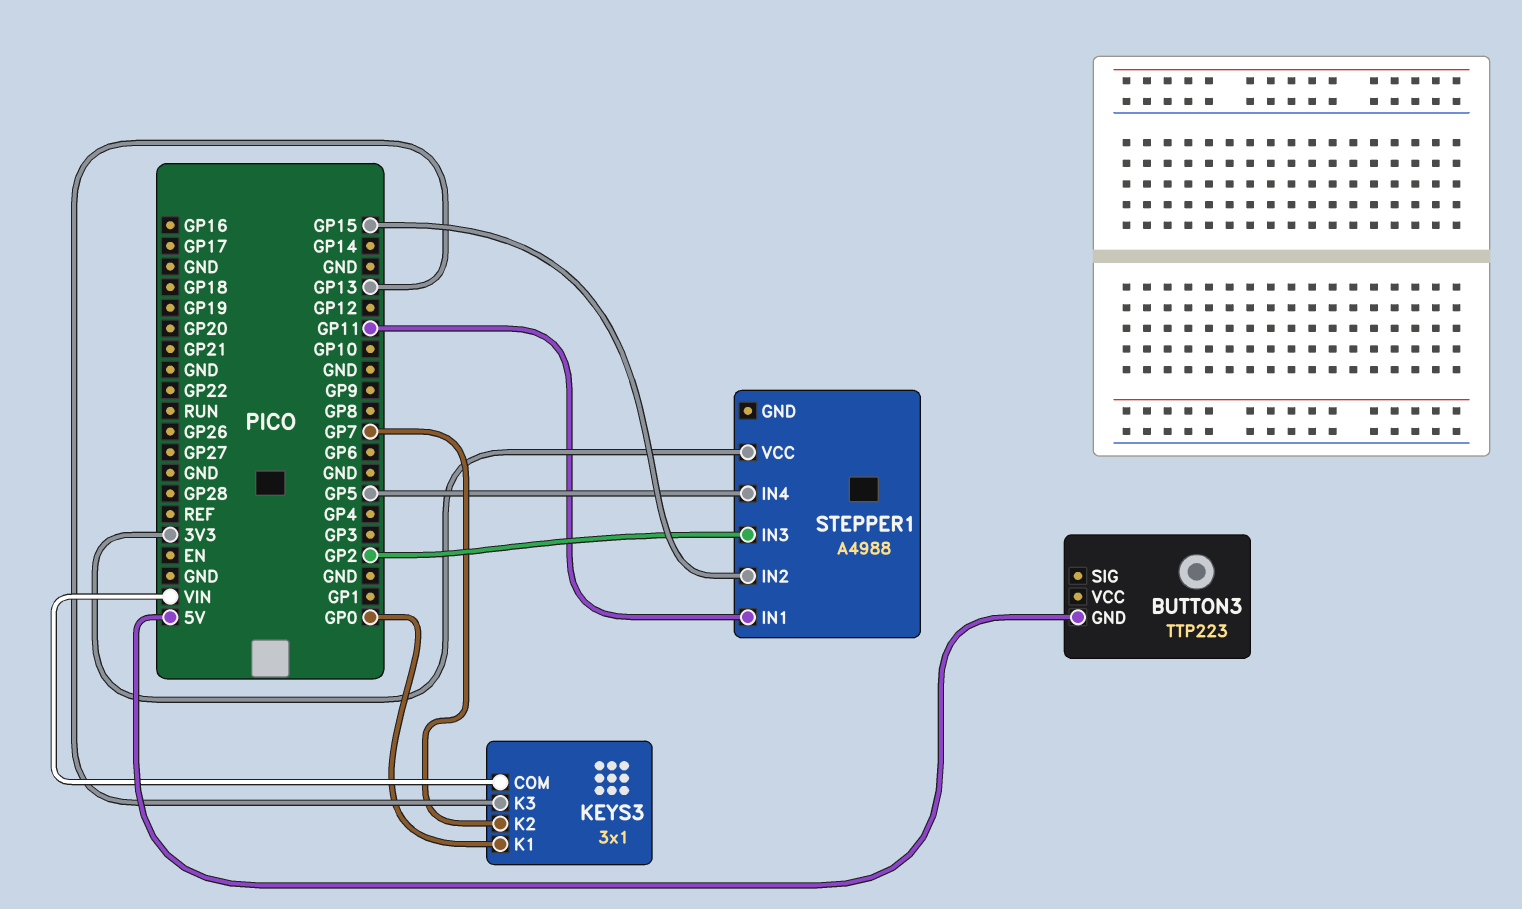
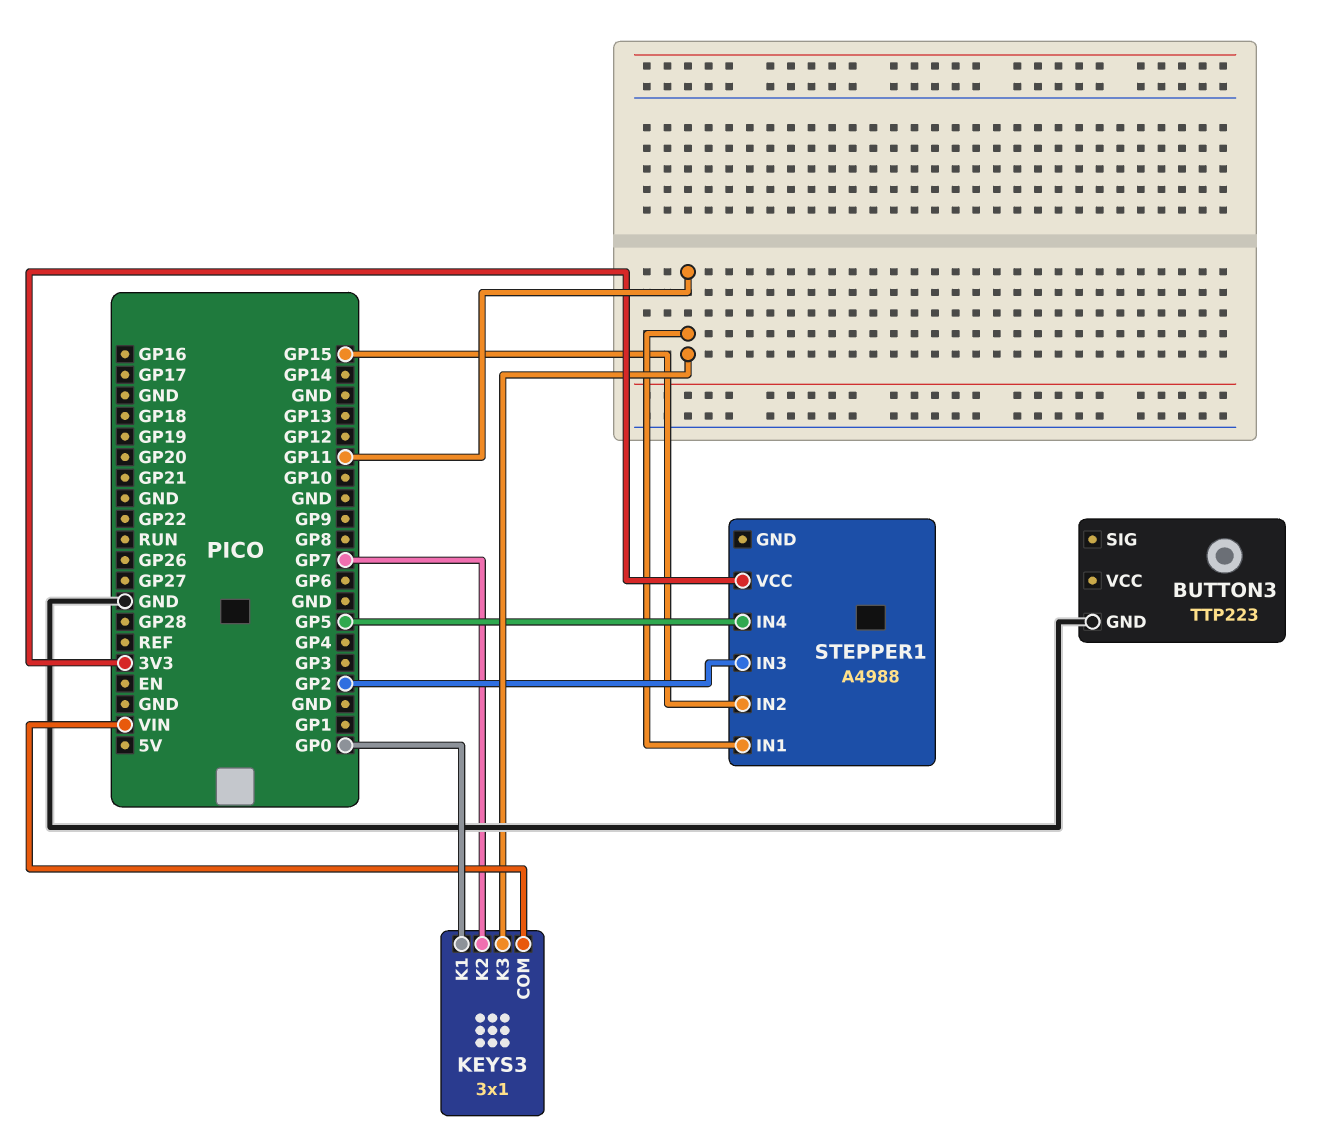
BUTTON3 pin GND: 5V -> GND
KEYS3 pin K3: GP13 -> GP11

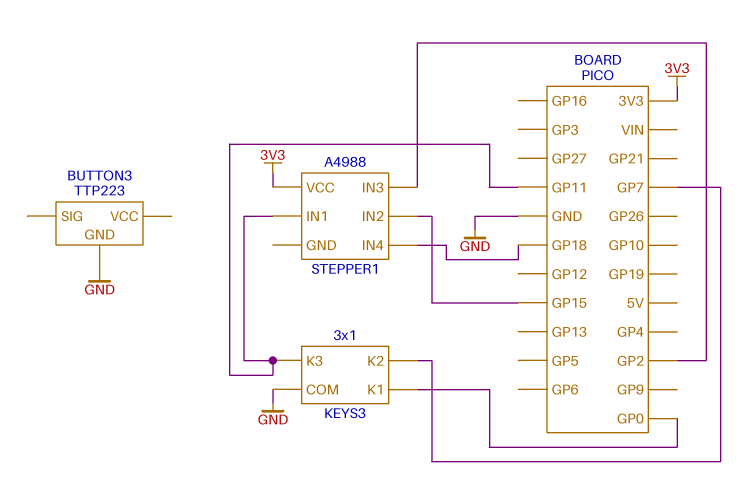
KEYS3 pin COM: VIN -> GND
STEPPER1 pin IN4: GP5 -> GP18

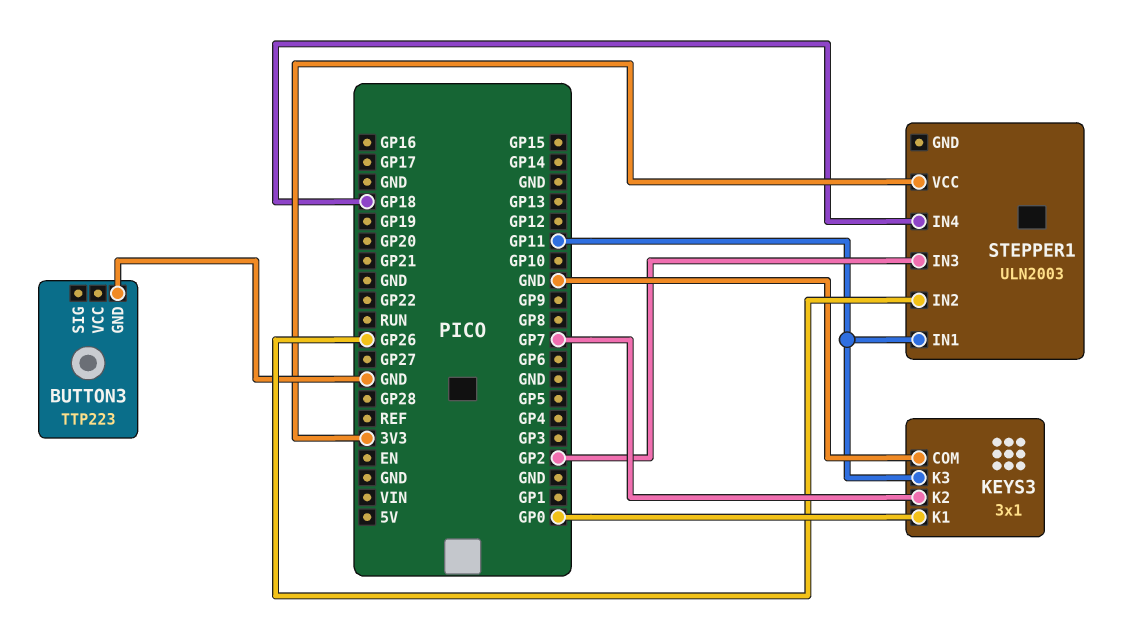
STEPPER1: A4988 -> ULN2003
STEPPER1 pin IN2: GP15 -> GP26

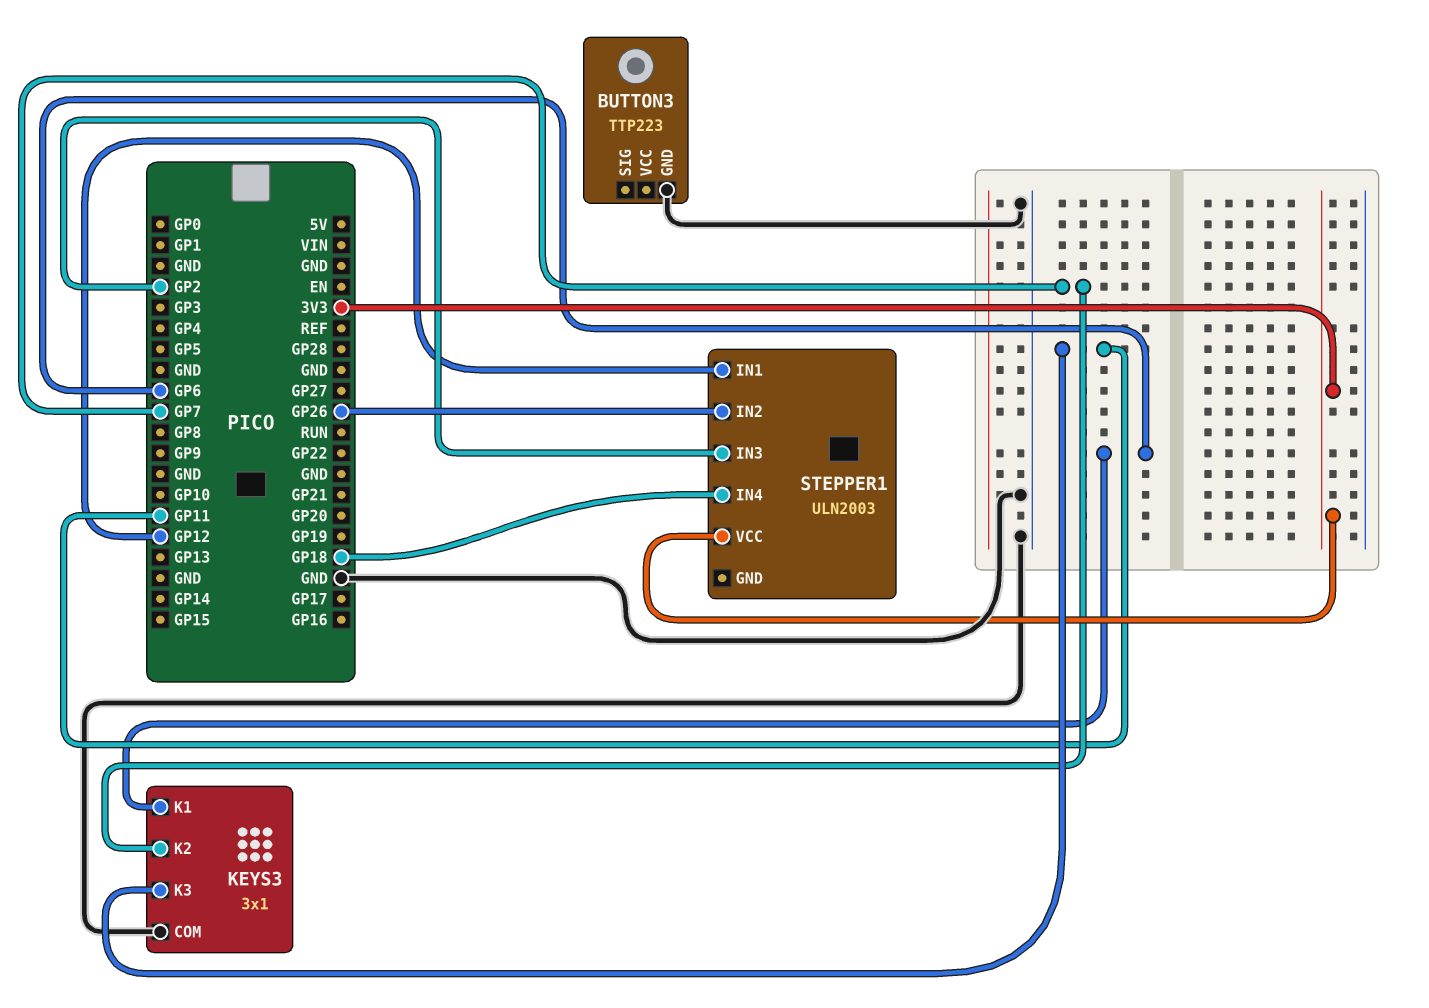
KEYS3 pin K1: GP0 -> GP6
STEPPER1 pin IN1: GP11 -> GP12

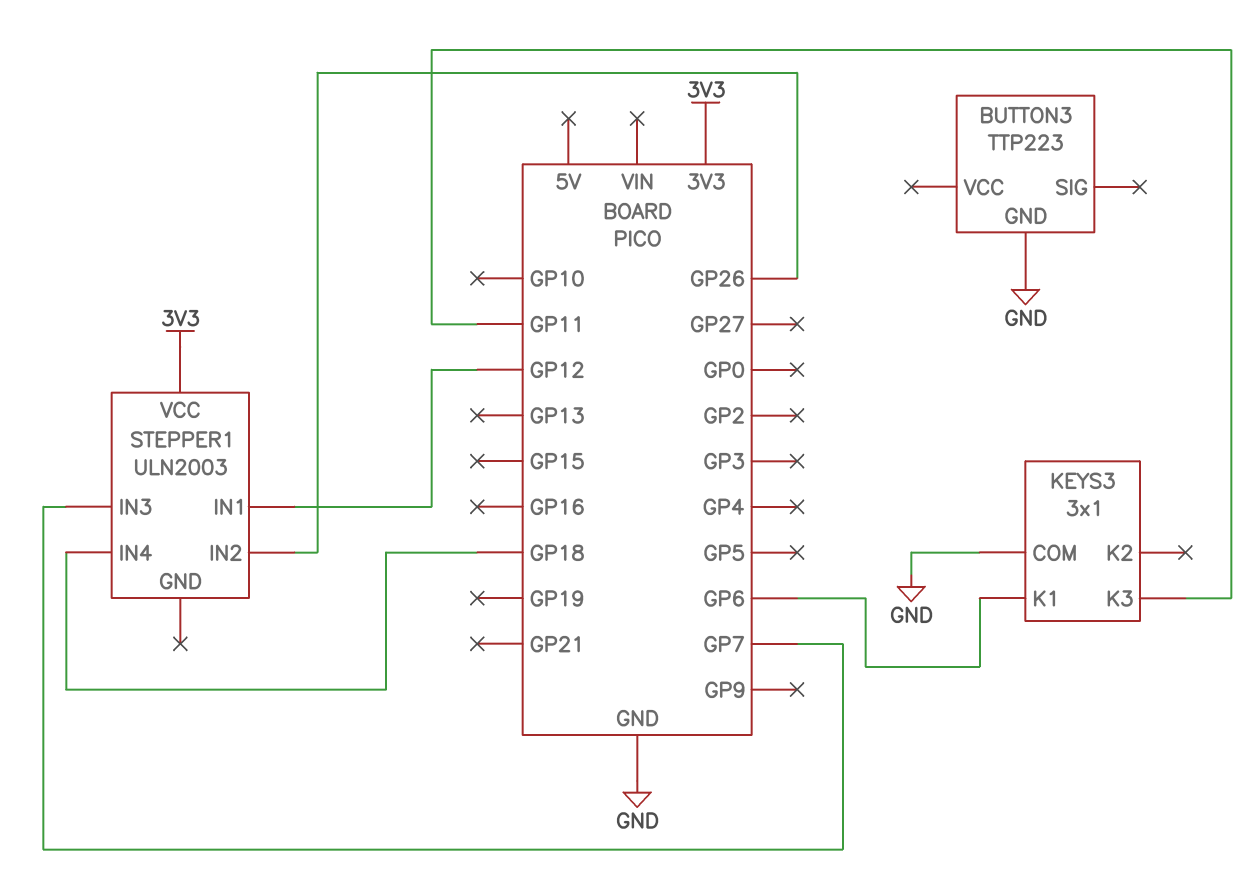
KEYS3 pin K2: GP7 -> none
STEPPER1 pin IN3: GP2 -> GP7

